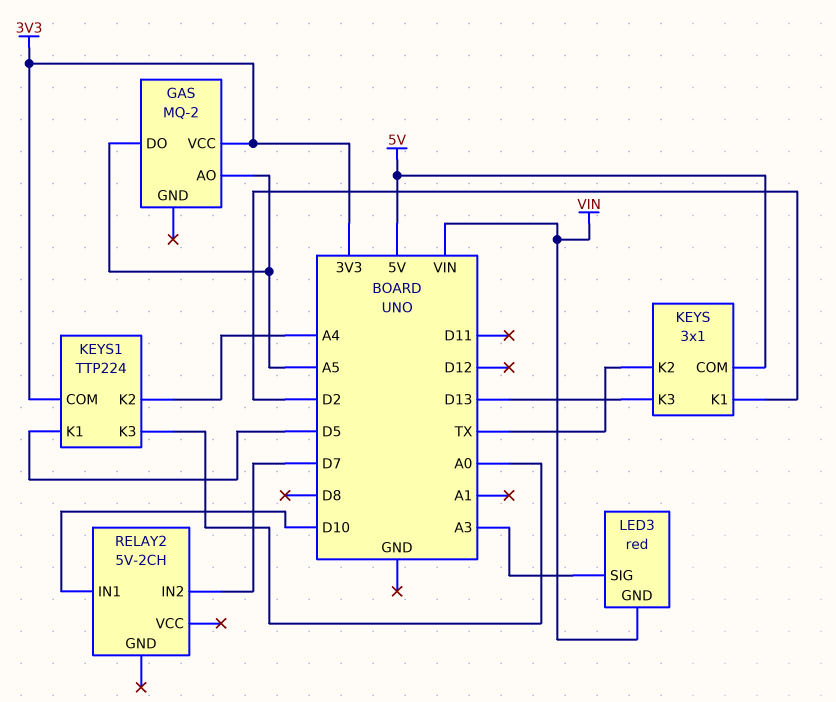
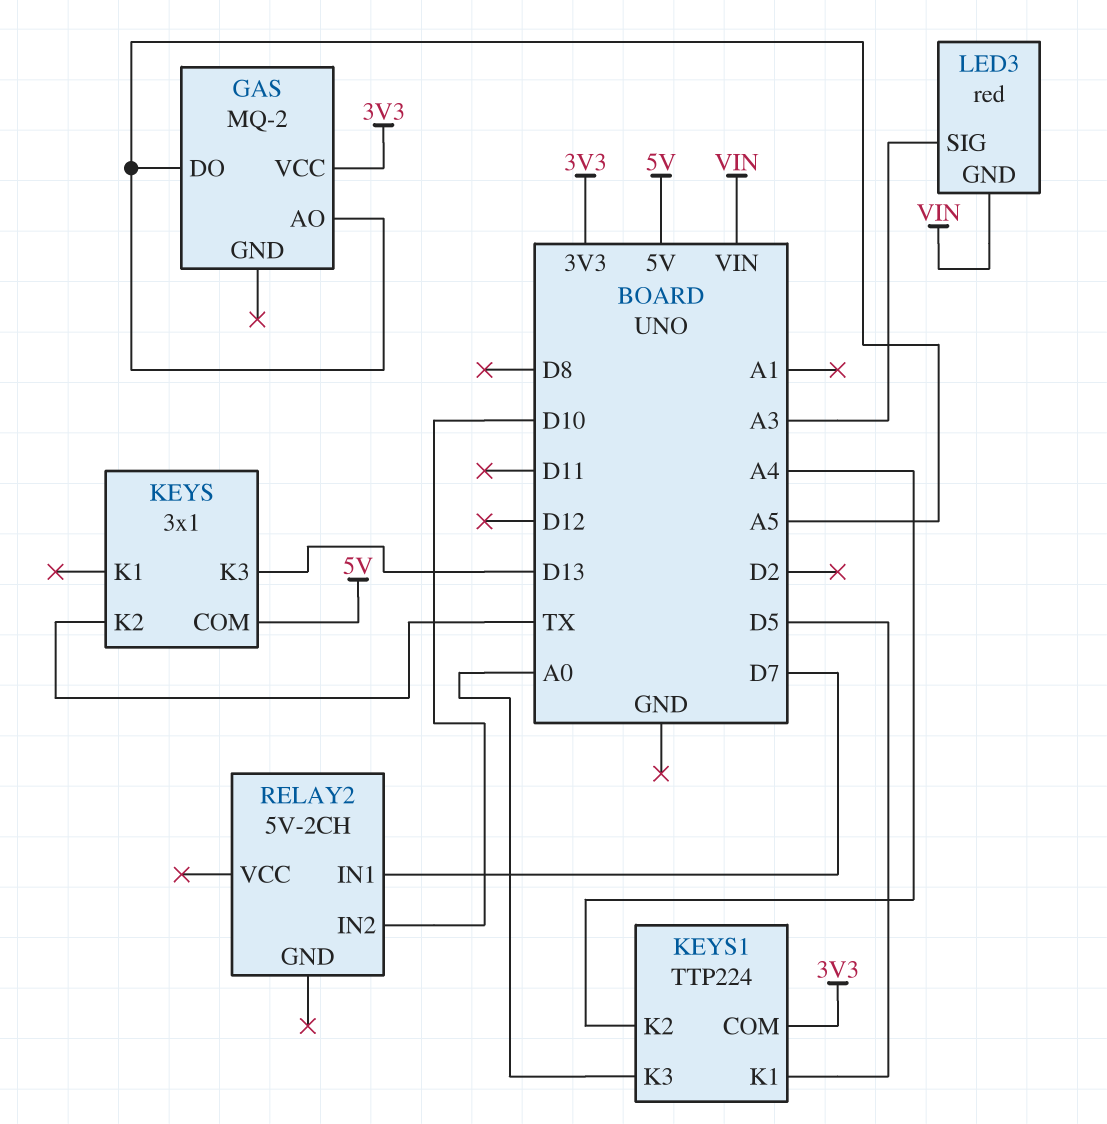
KEYS pin K1: D2 -> none
RELAY2 pin IN1: D10 -> D7
RELAY2 pin IN2: D7 -> D10

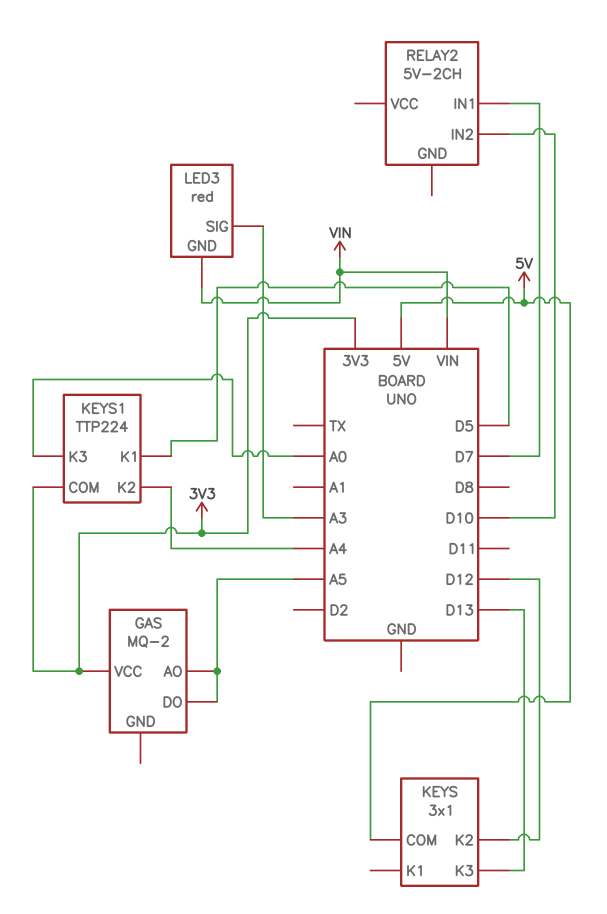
KEYS pin K2: TX -> D12

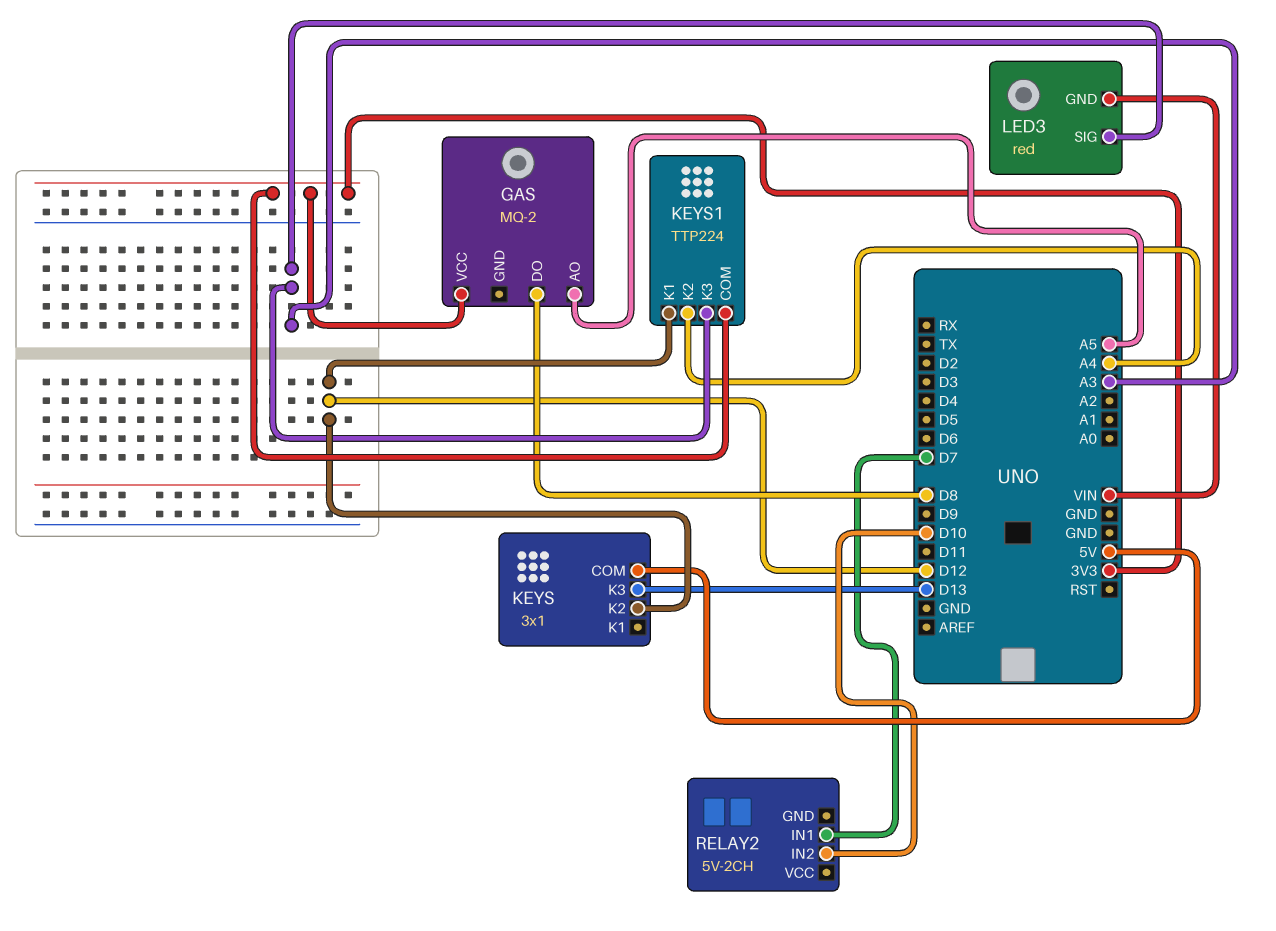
GAS pin DO: A5 -> D8
KEYS1 pin K1: D5 -> D12
KEYS1 pin K3: A0 -> A3

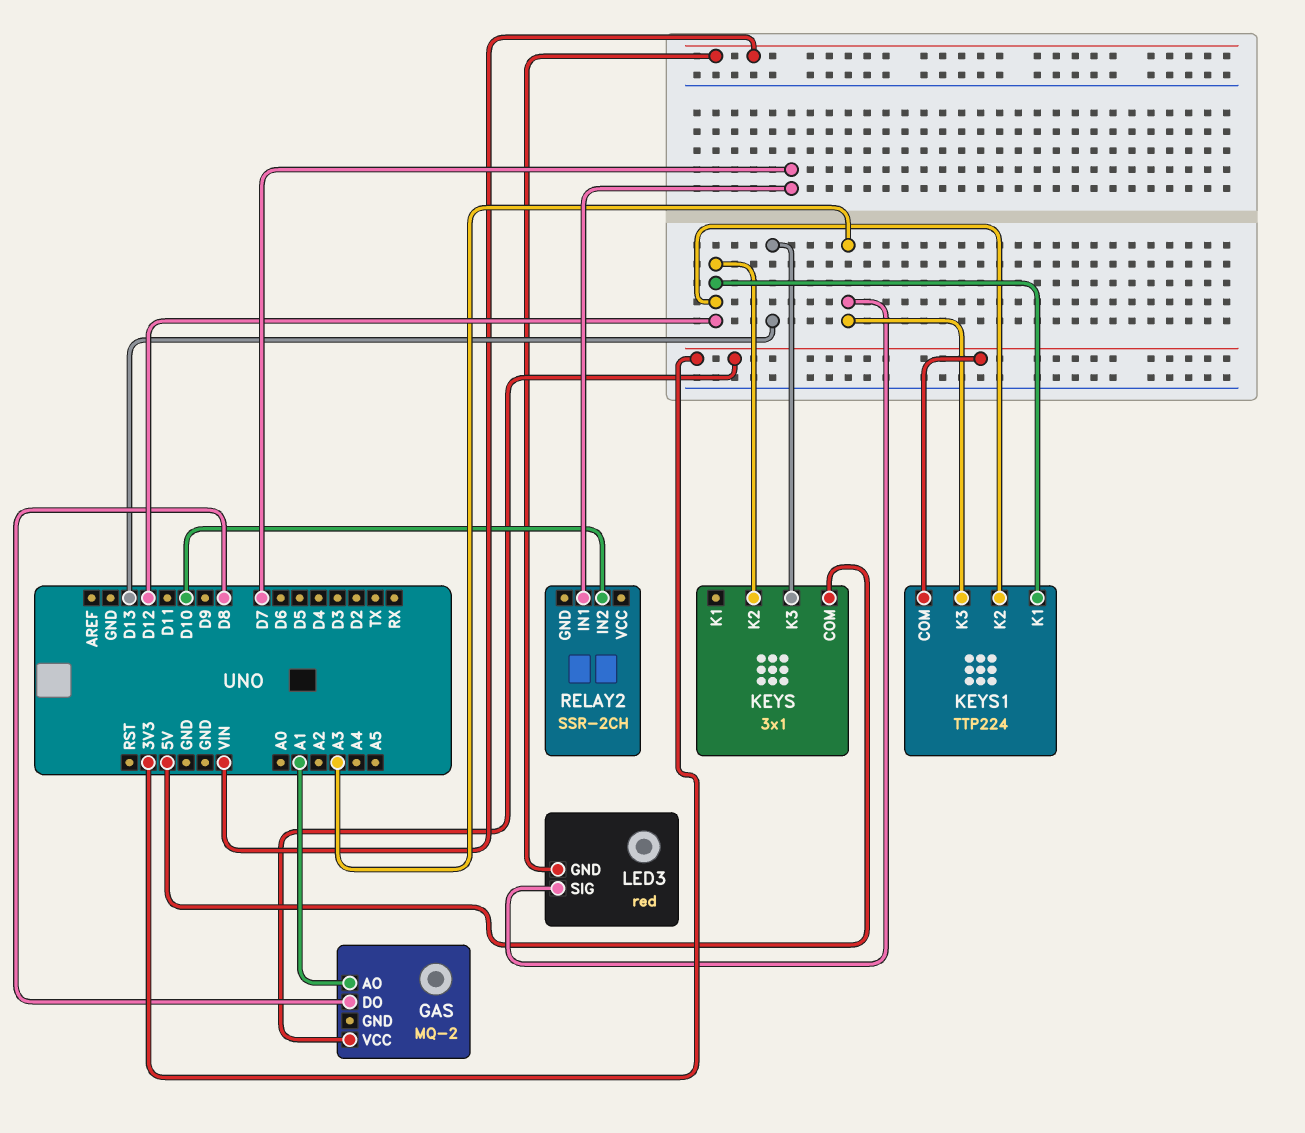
GAS pin AO: A5 -> A1
KEYS1 pin K2: A4 -> D12
RELAY2: 5V-2CH -> SSR-2CH

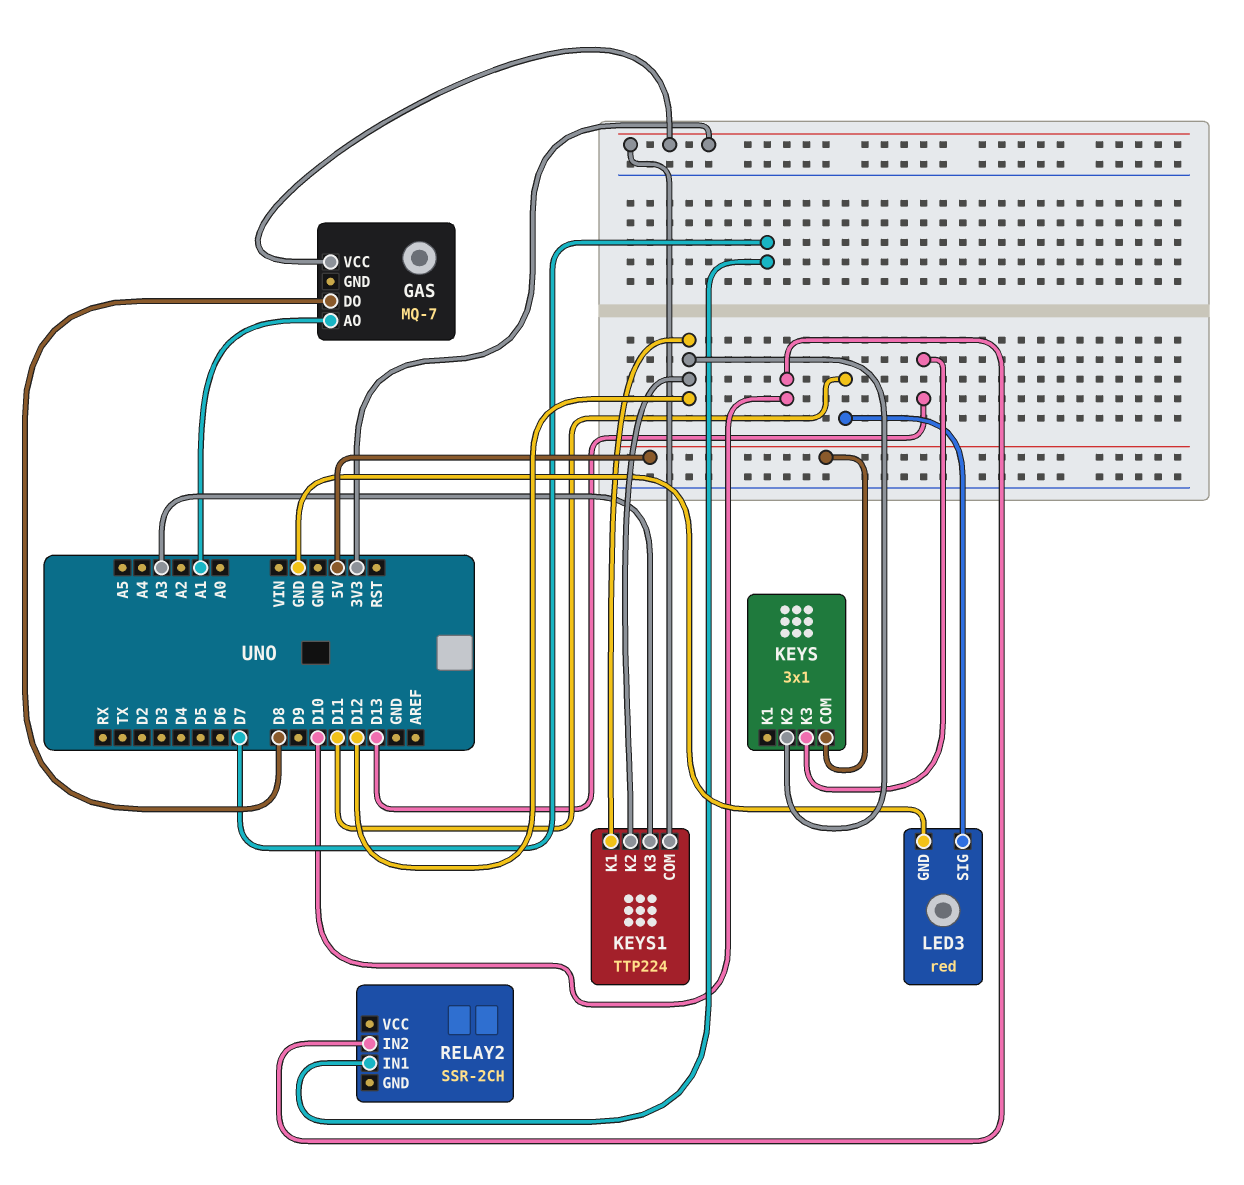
GAS: MQ-2 -> MQ-7
LED3 pin GND: VIN -> GND
LED3 pin SIG: A3 -> D11

